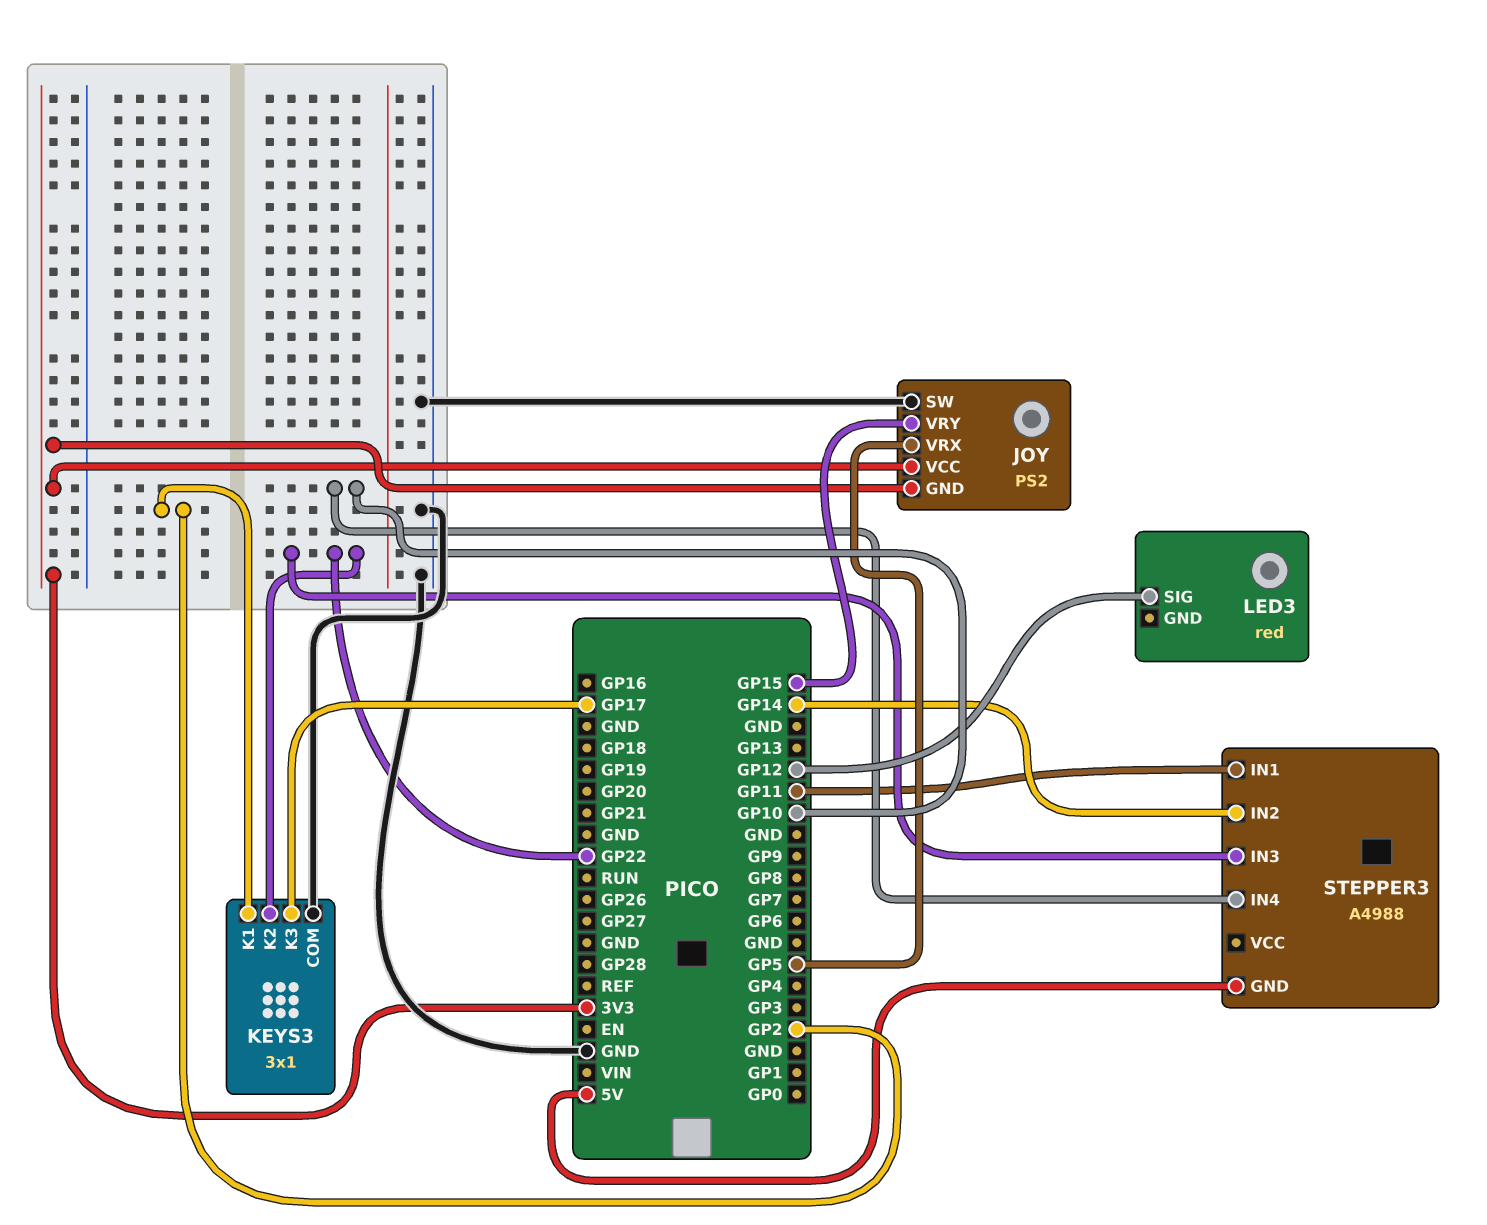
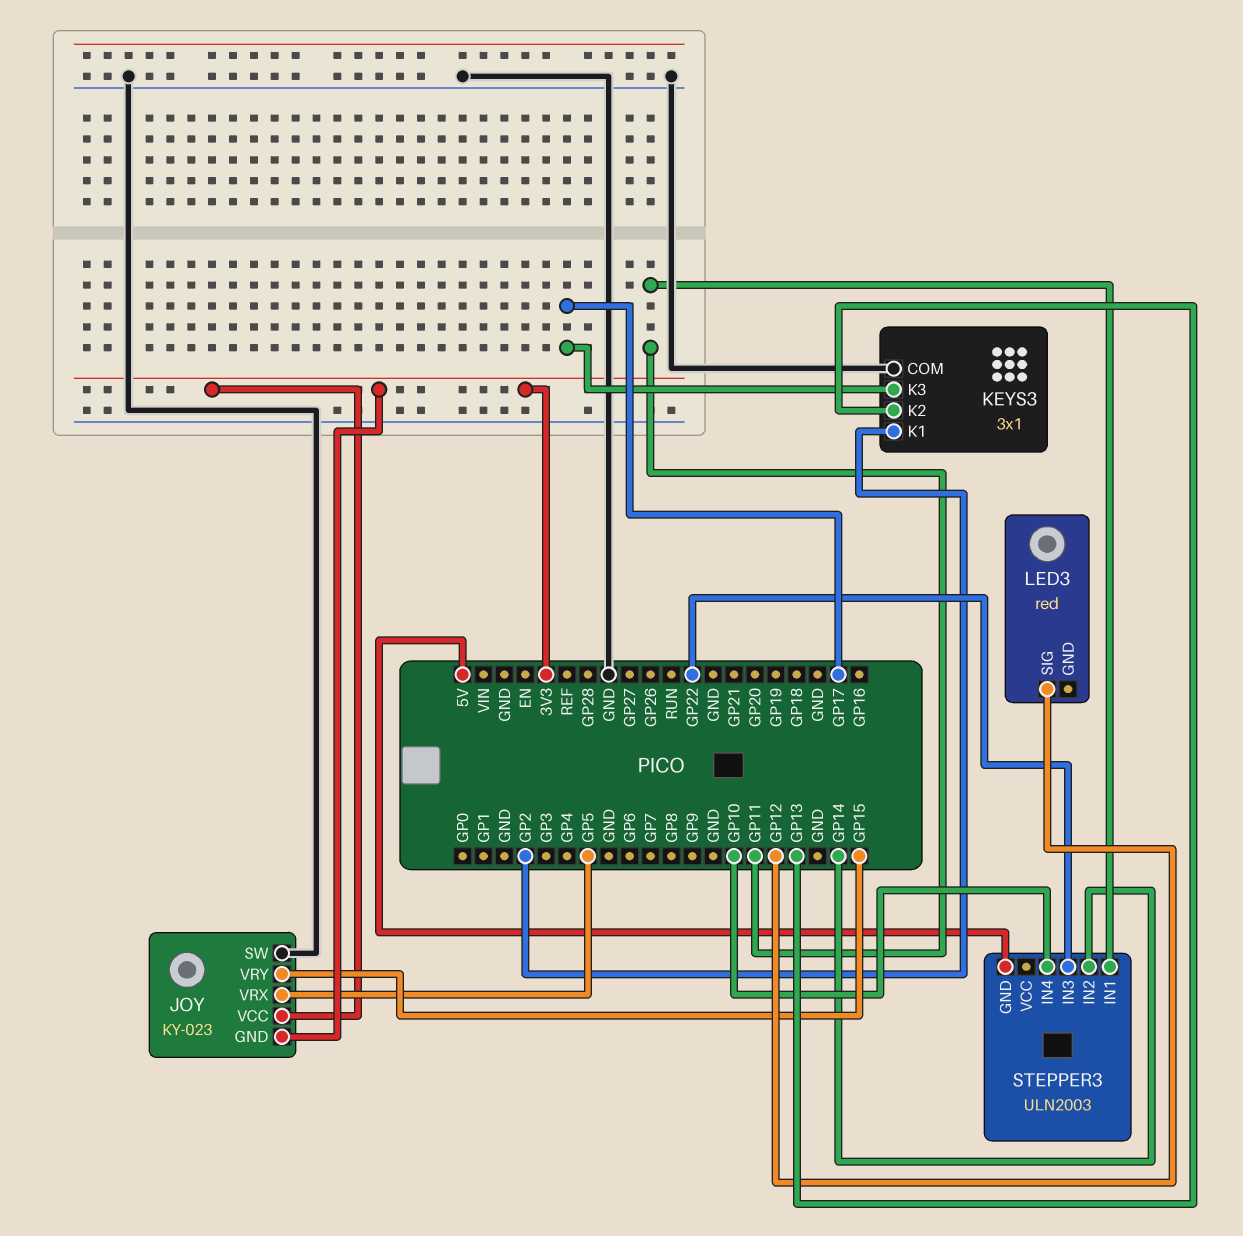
JOY: PS2 -> KY-023
KEYS3 pin K2: GP22 -> GP13
STEPPER3: A4988 -> ULN2003

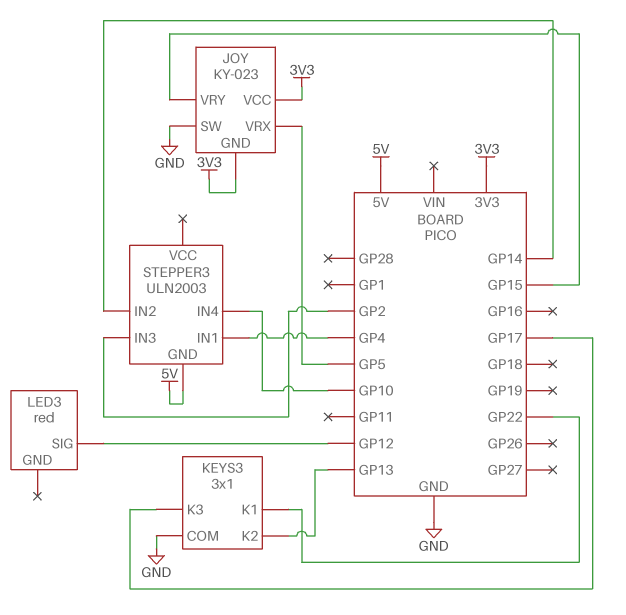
KEYS3 pin K1: GP2 -> GP22
STEPPER3 pin IN1: GP11 -> GP4
STEPPER3 pin IN3: GP22 -> GP2

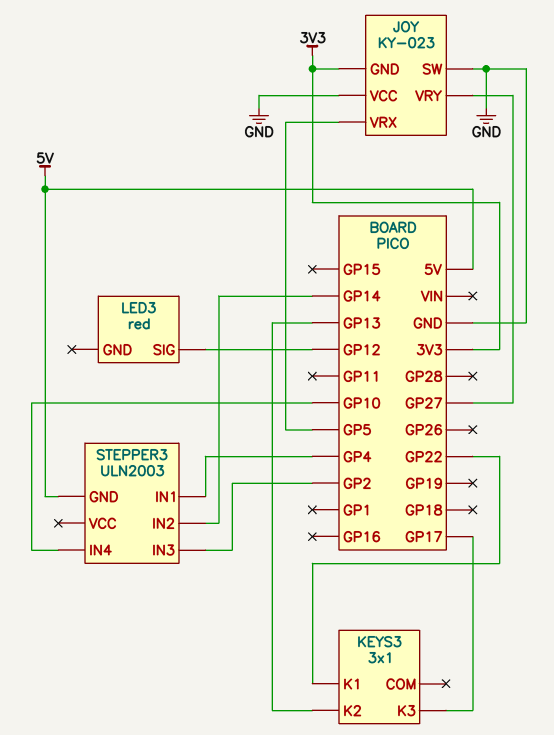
JOY pin VCC: 3V3 -> GND
JOY pin VRY: GP15 -> GP27
KEYS3 pin COM: GND -> none

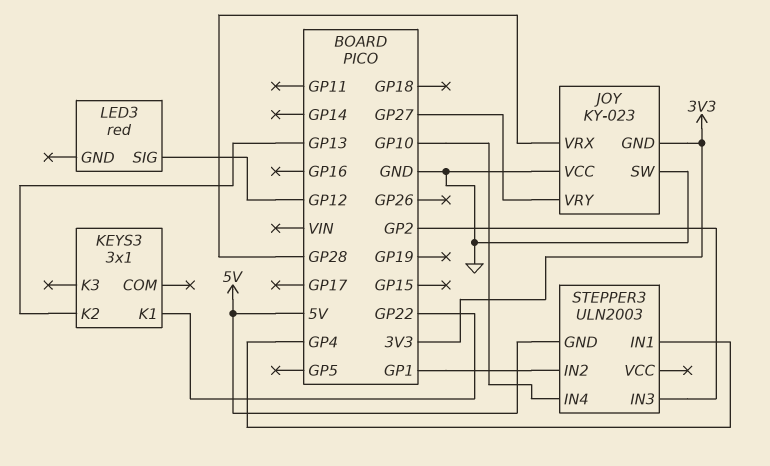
JOY pin VRX: GP5 -> GP28
KEYS3 pin K3: GP17 -> none
STEPPER3 pin IN2: GP14 -> GP1

